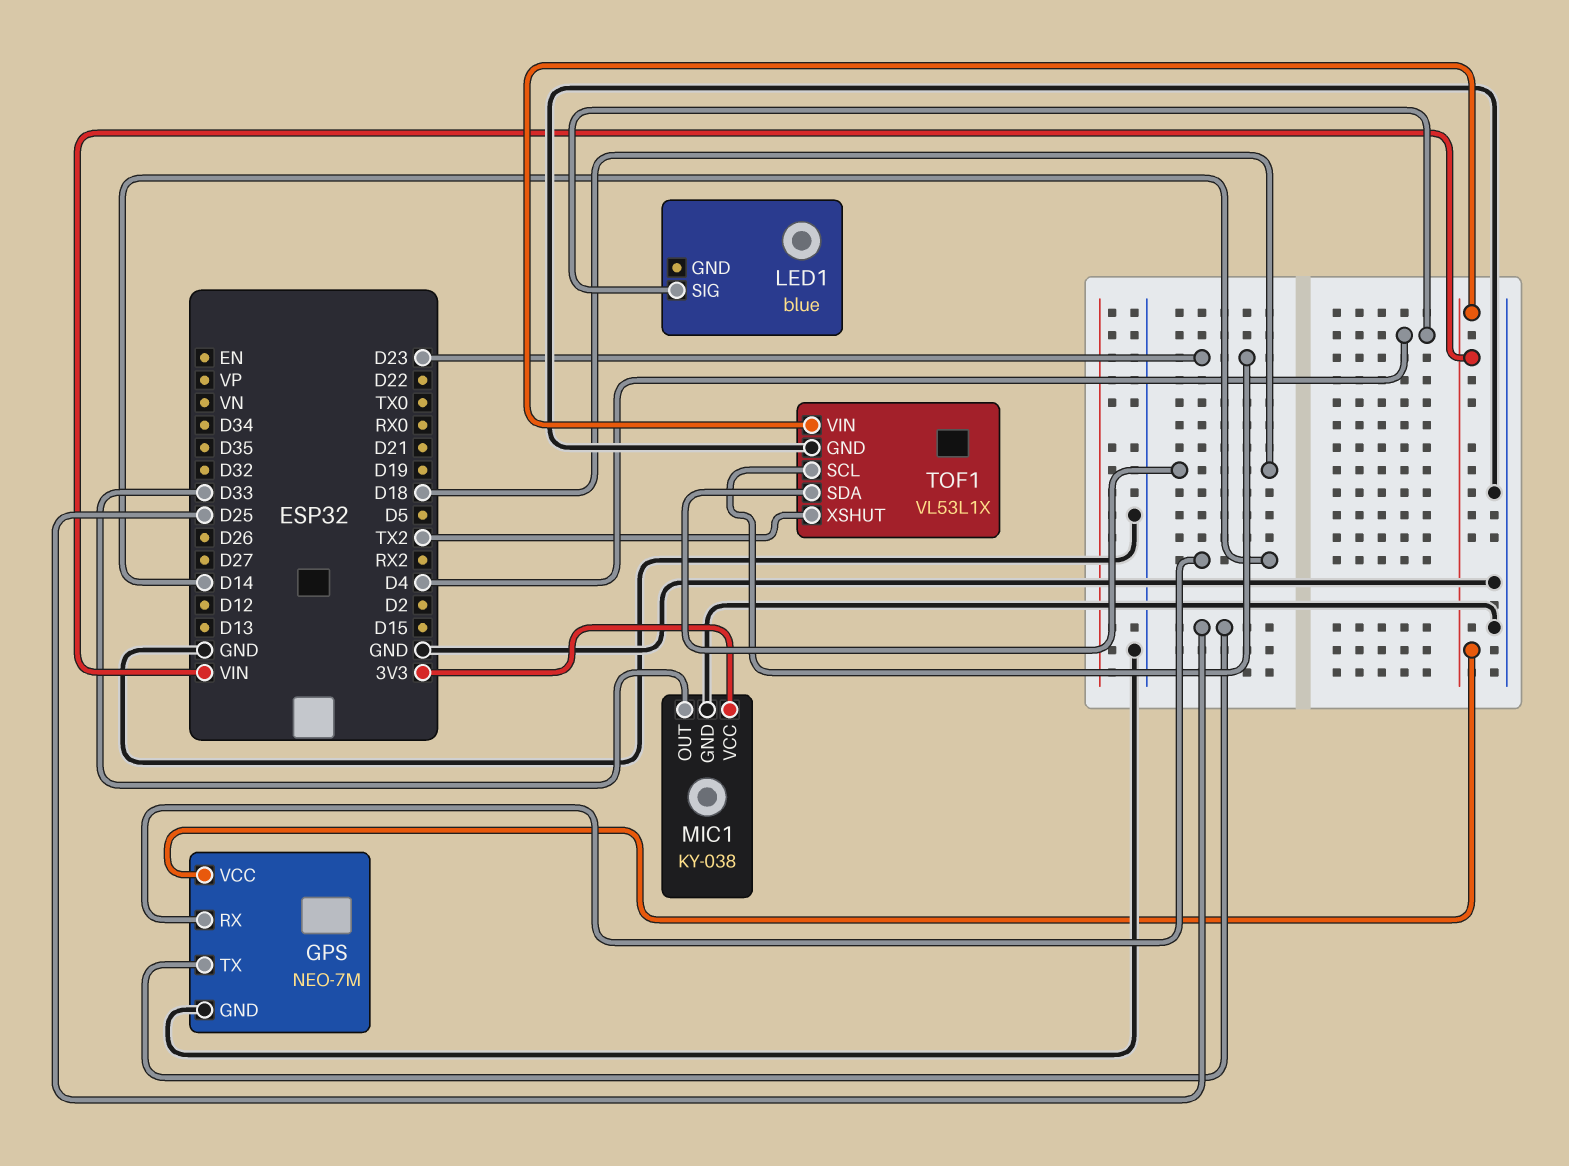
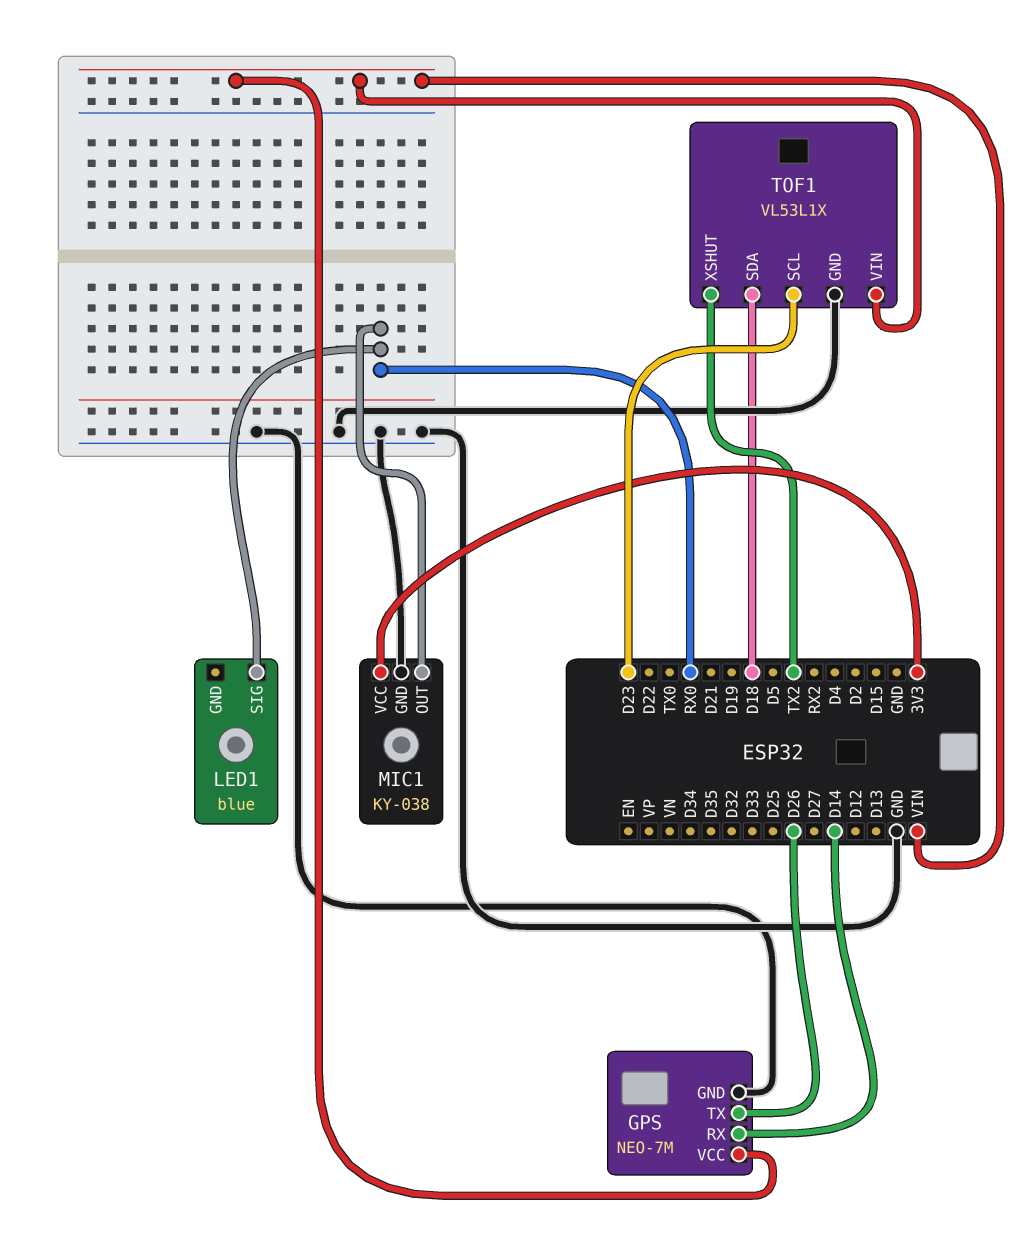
GPS pin TX: D25 -> D26
LED1 pin SIG: D4 -> RX0
MIC1 pin OUT: D33 -> RX0

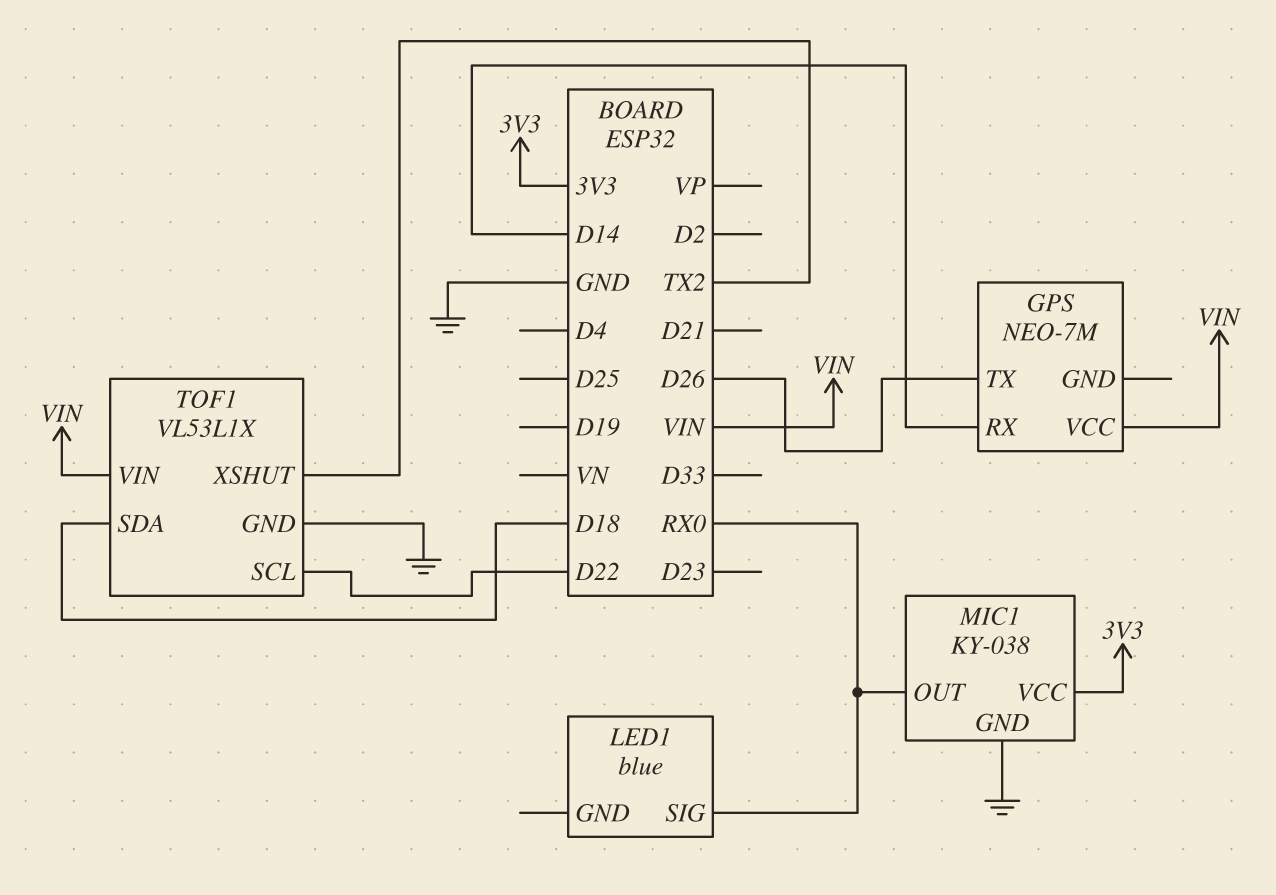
GPS pin GND: GND -> none
TOF1 pin SCL: D23 -> D22

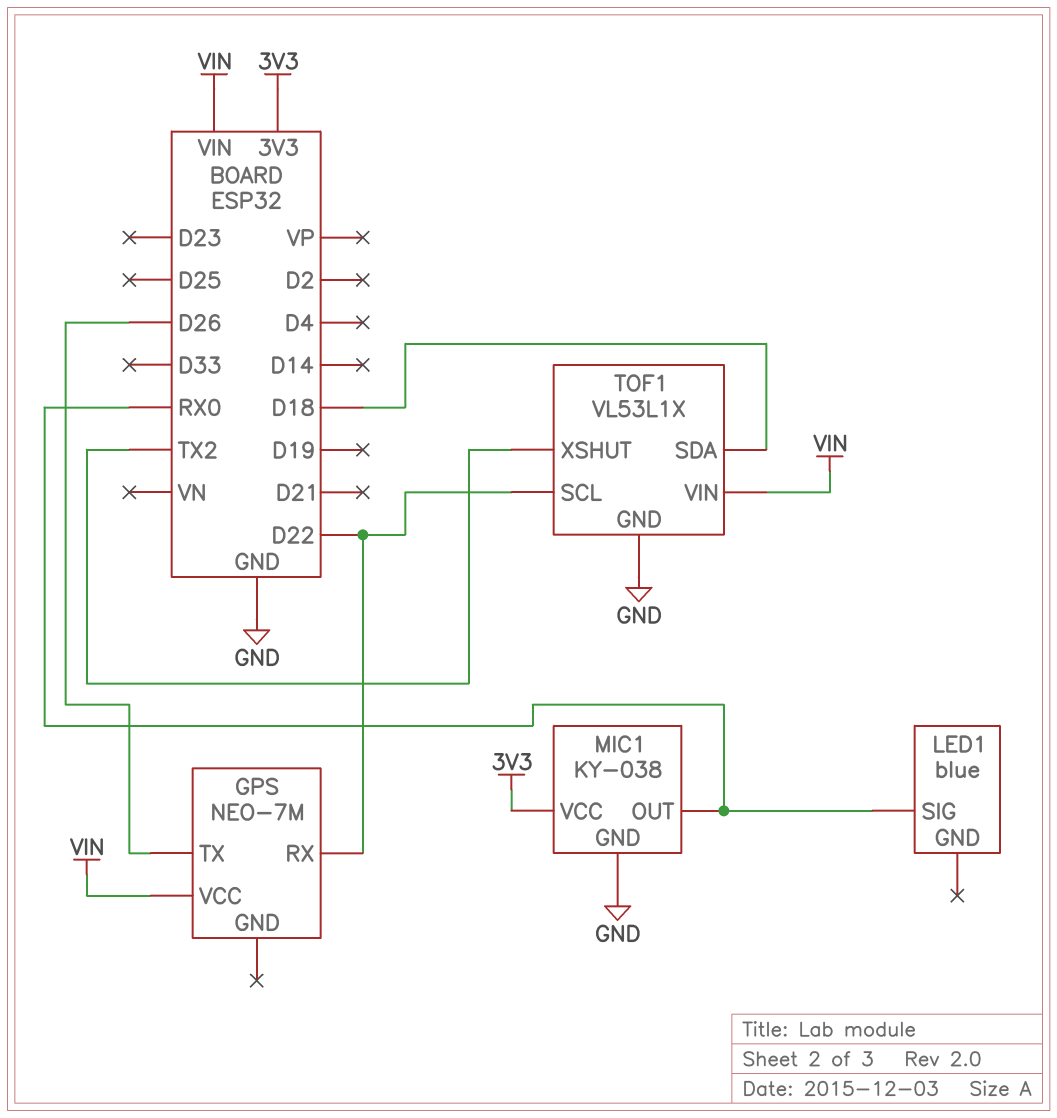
GPS pin RX: D14 -> D22

